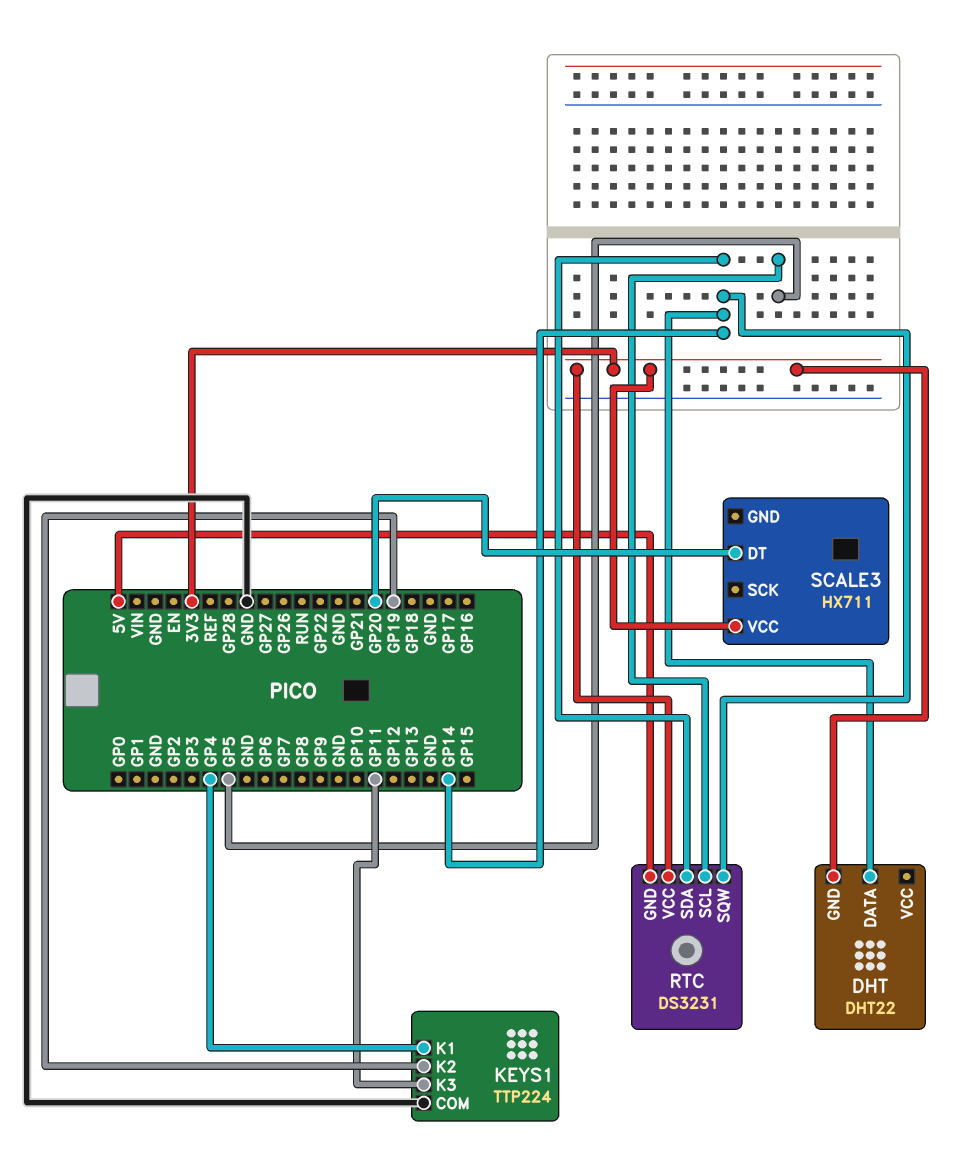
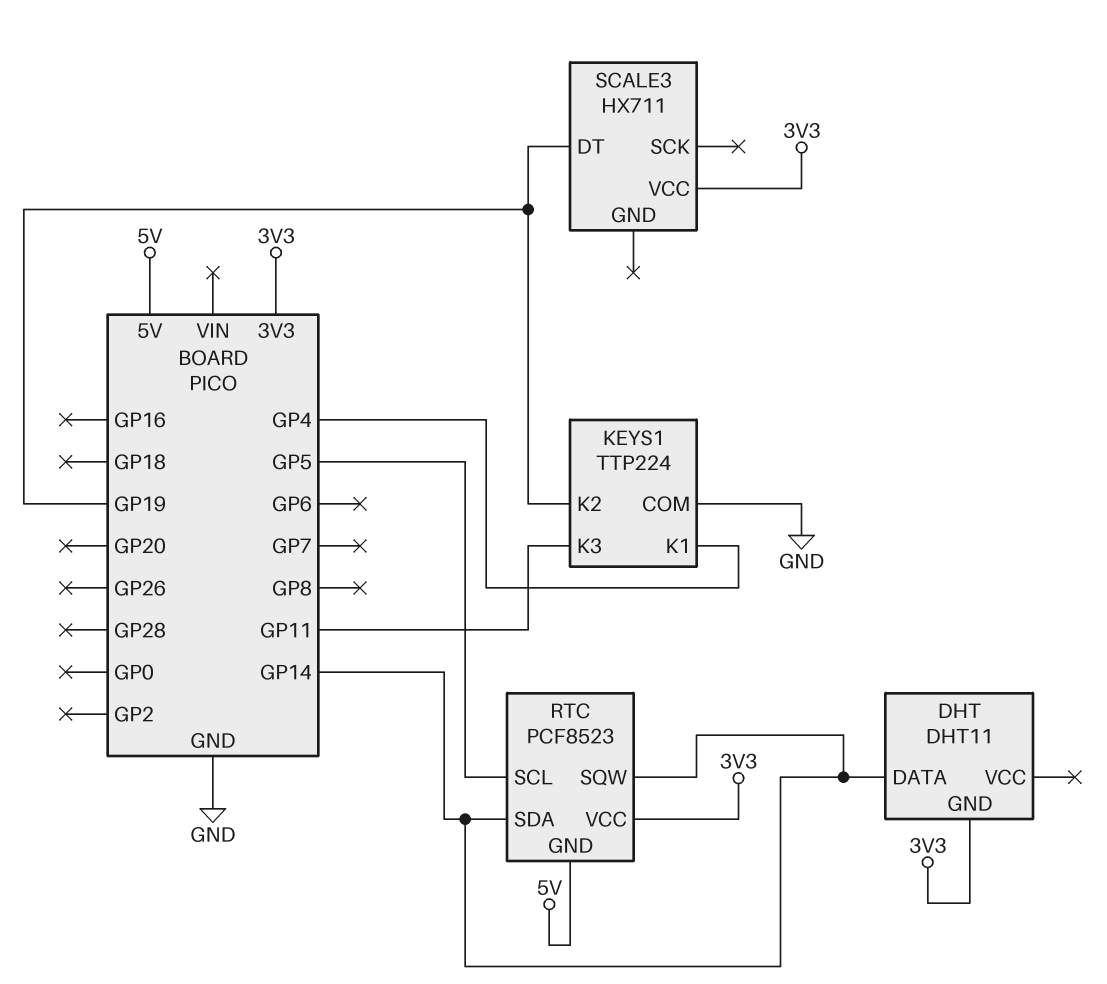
DHT: DHT22 -> DHT11
RTC: DS3231 -> PCF8523
SCALE3 pin DT: GP20 -> GP19

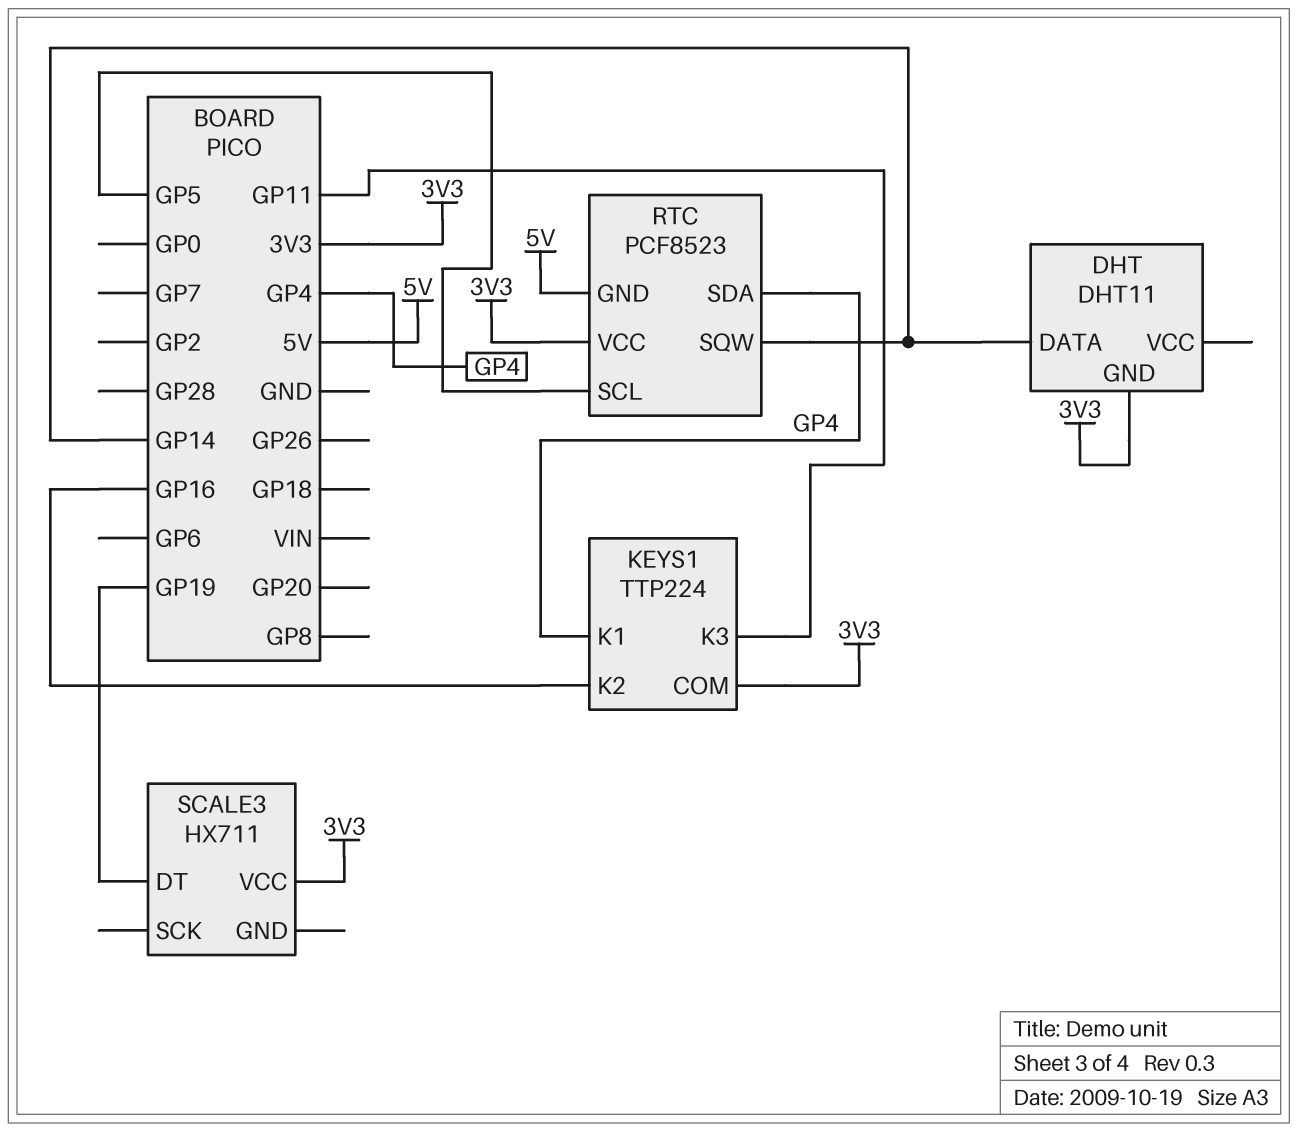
KEYS1 pin COM: GND -> 3V3
KEYS1 pin K2: GP19 -> GP16
RTC pin SDA: GP14 -> GP4

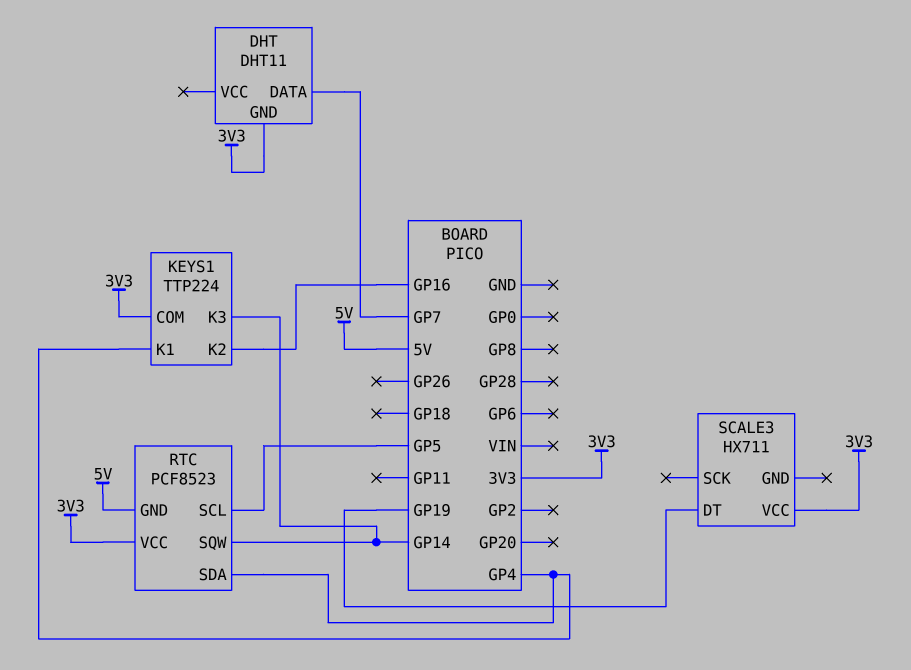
DHT pin DATA: GP14 -> GP7
KEYS1 pin K3: GP11 -> GP14

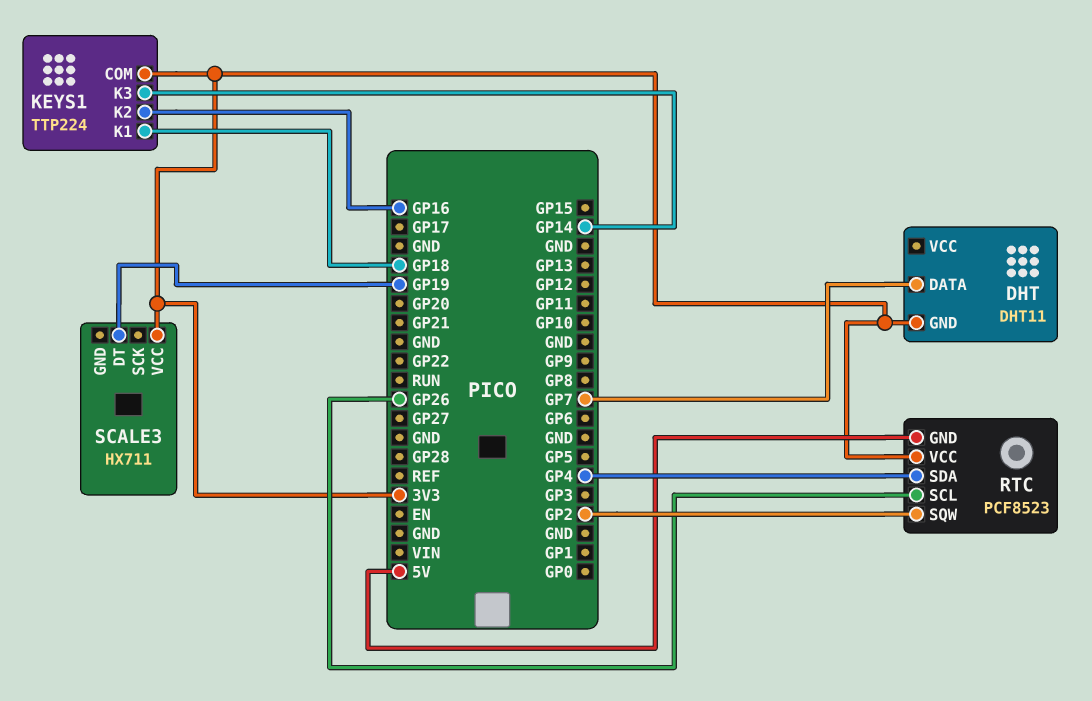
KEYS1 pin K1: GP4 -> GP18
RTC pin SCL: GP5 -> GP26
RTC pin SQW: GP14 -> GP2

